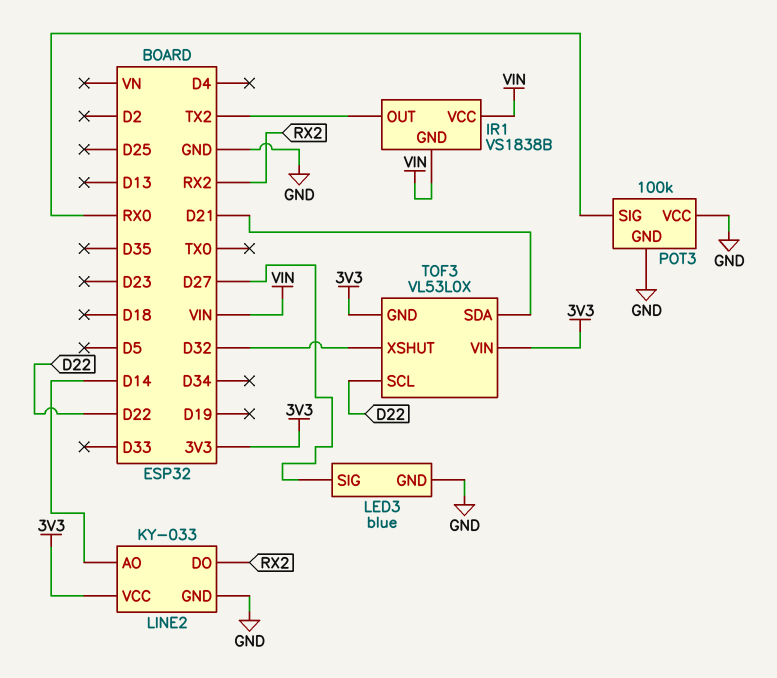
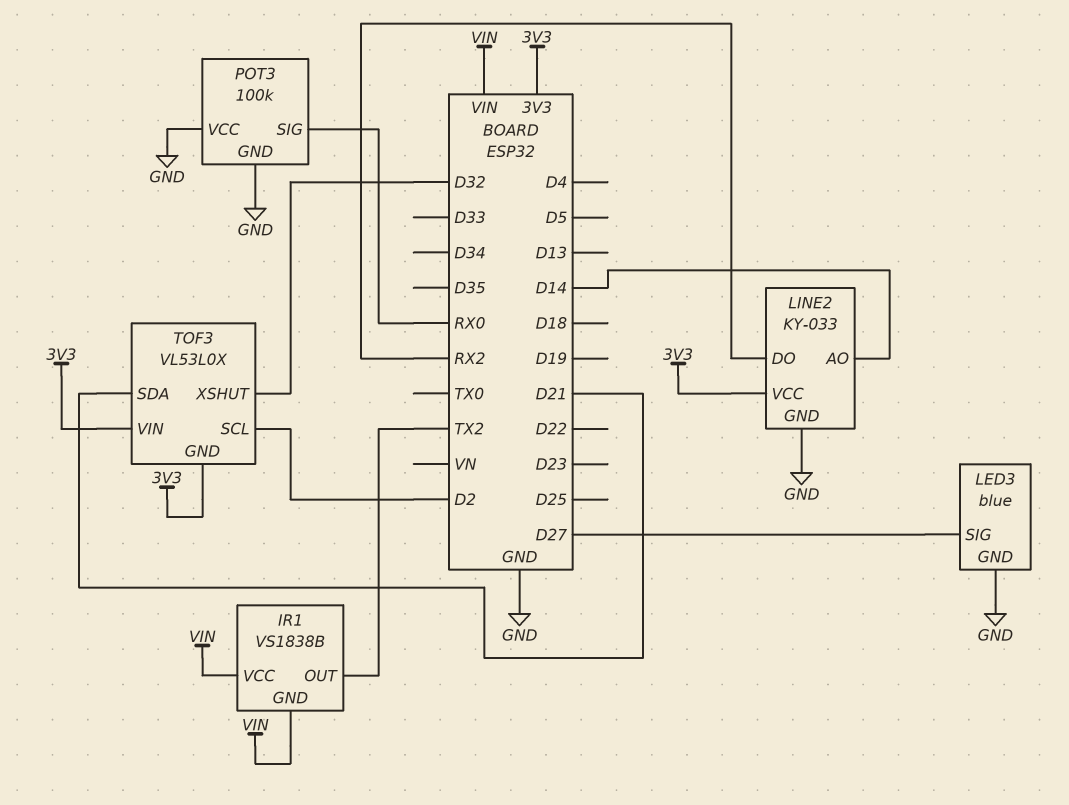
TOF3 pin SCL: D22 -> D2

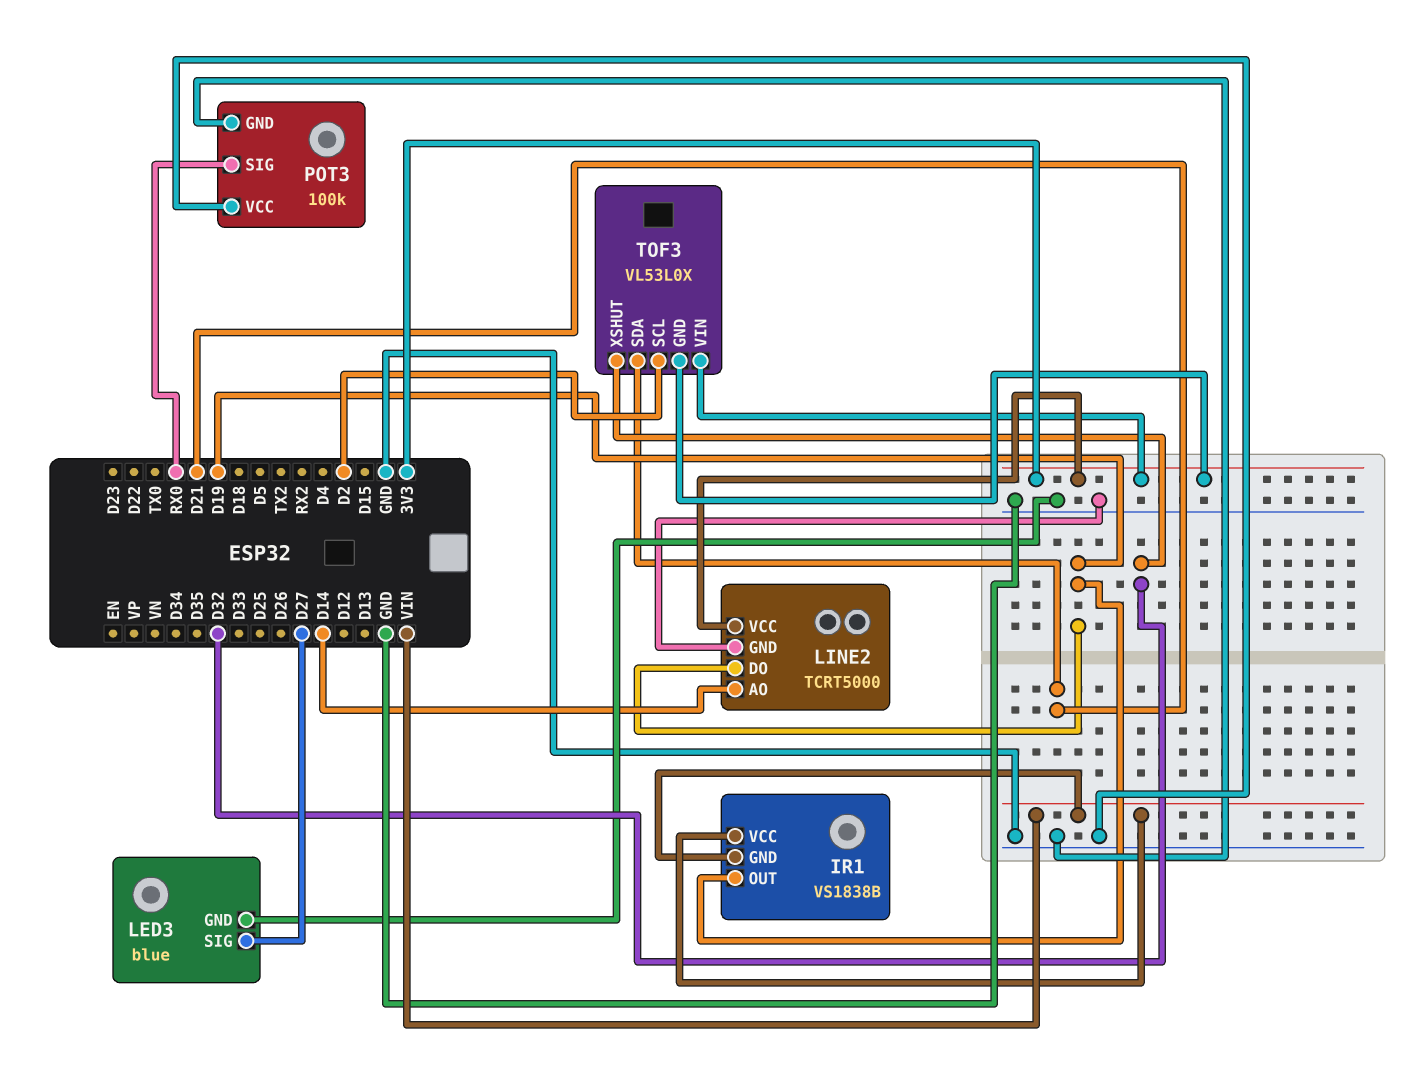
IR1 pin OUT: TX2 -> D19
LINE2: KY-033 -> TCRT5000
LINE2 pin DO: RX2 -> D19

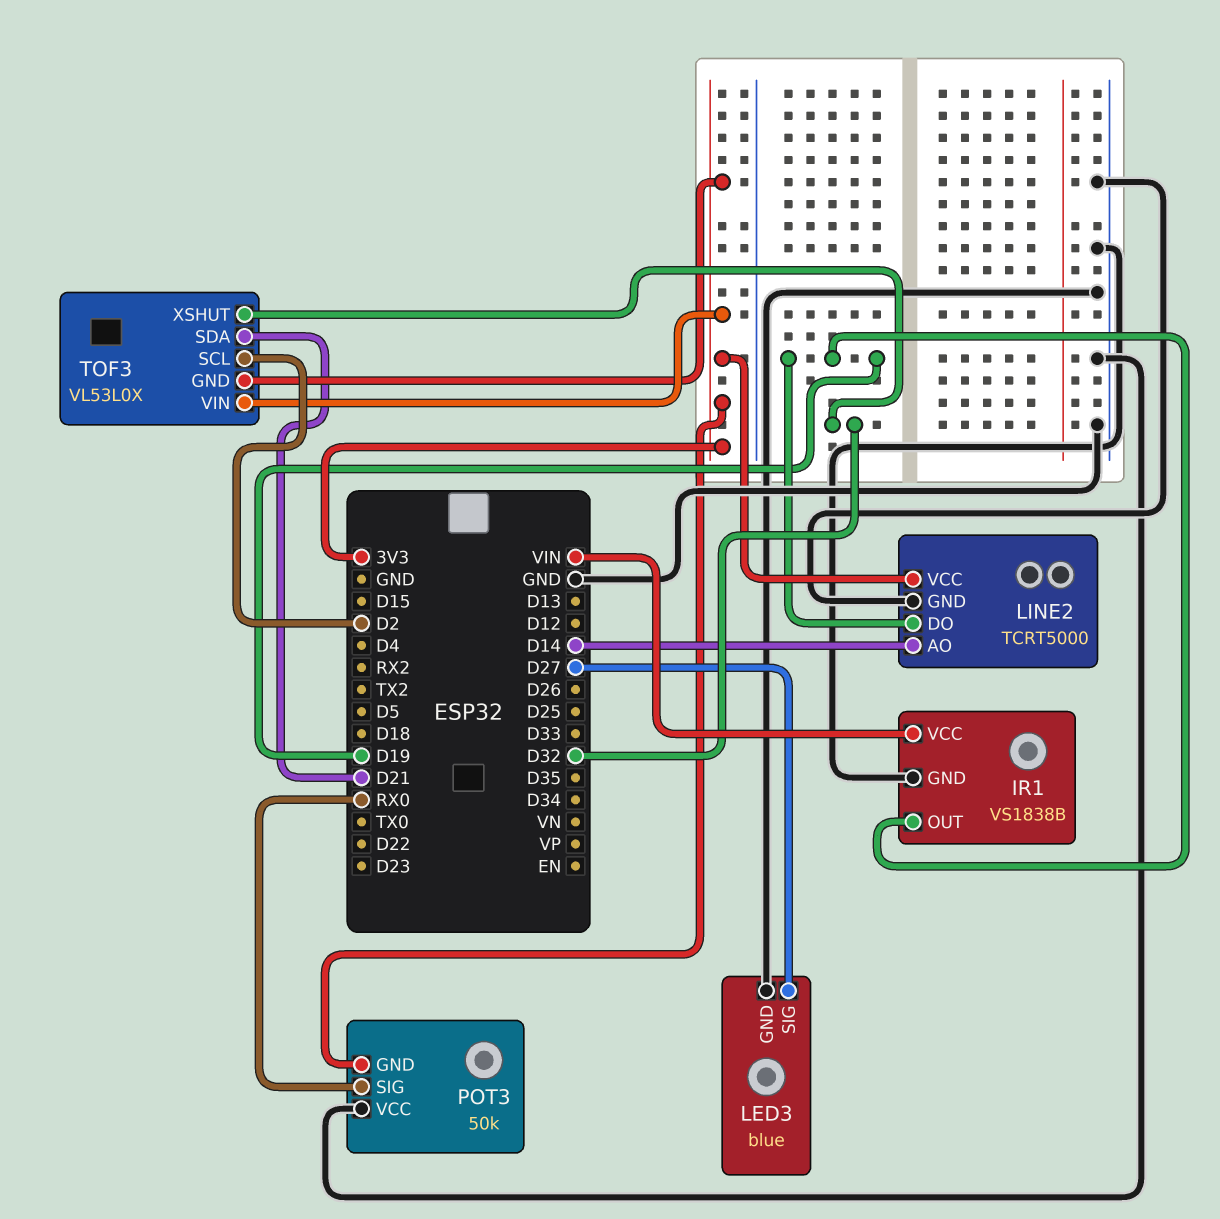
IR1 pin GND: VIN -> GND
POT3: 100k -> 50k
POT3 pin GND: GND -> 3V3

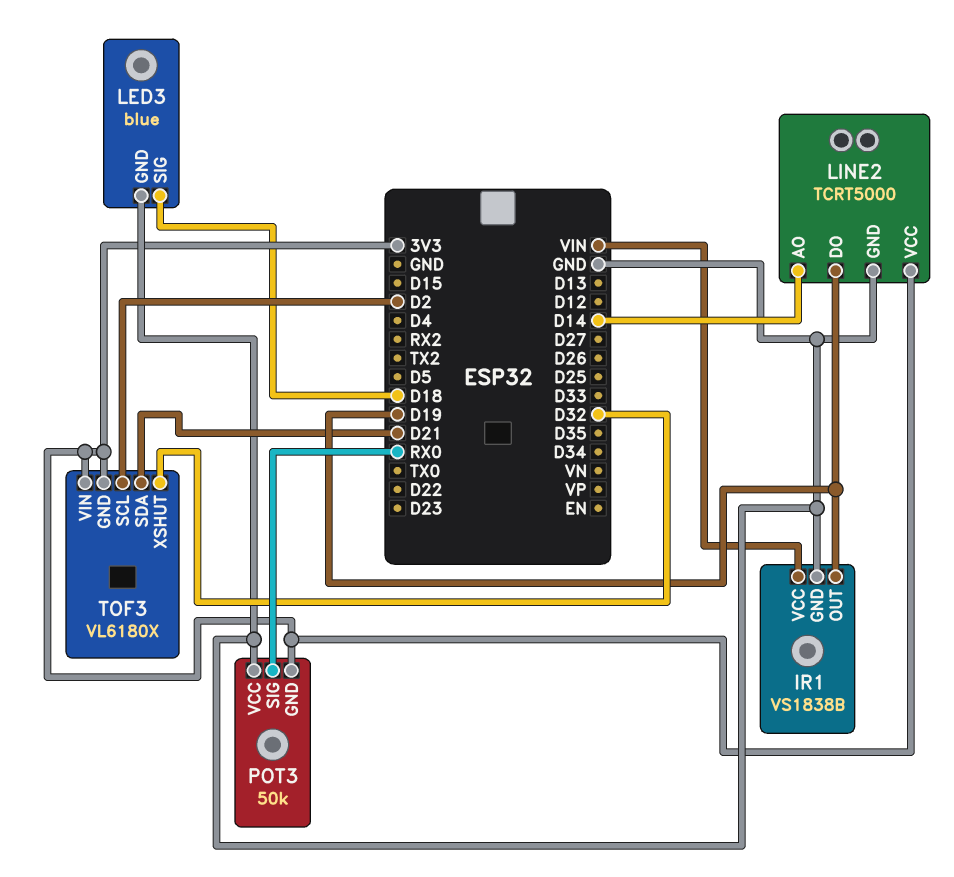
LED3 pin SIG: D27 -> D18
TOF3: VL53L0X -> VL6180X

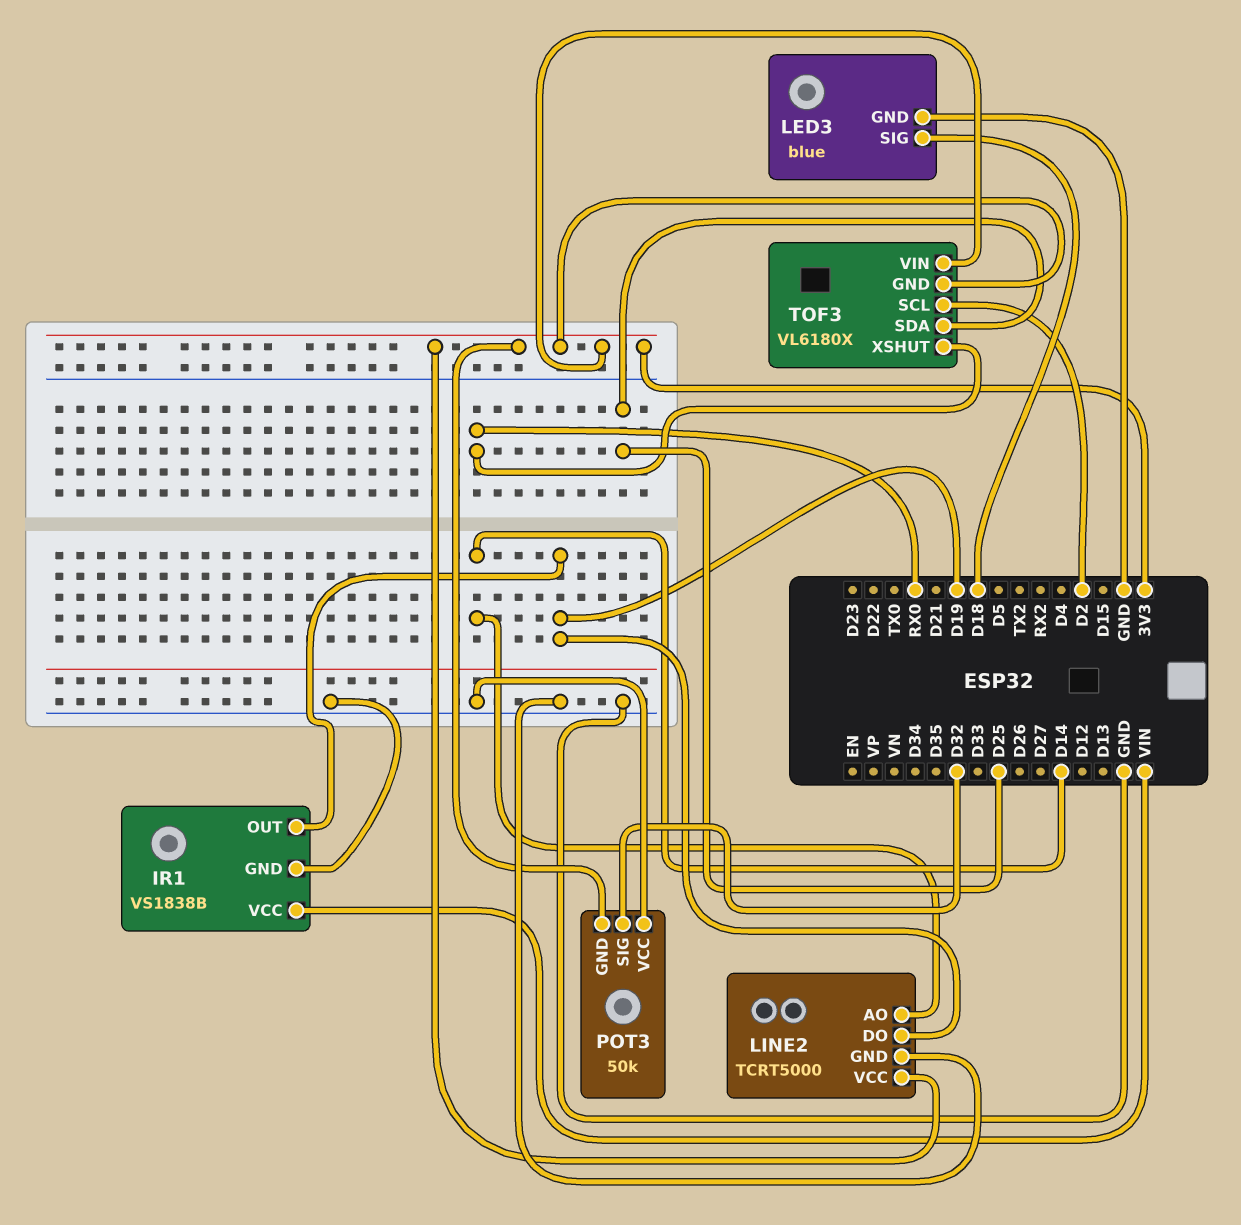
POT3 pin SIG: RX0 -> D32
TOF3 pin SDA: D21 -> D25
TOF3 pin XSHUT: D32 -> RX0

